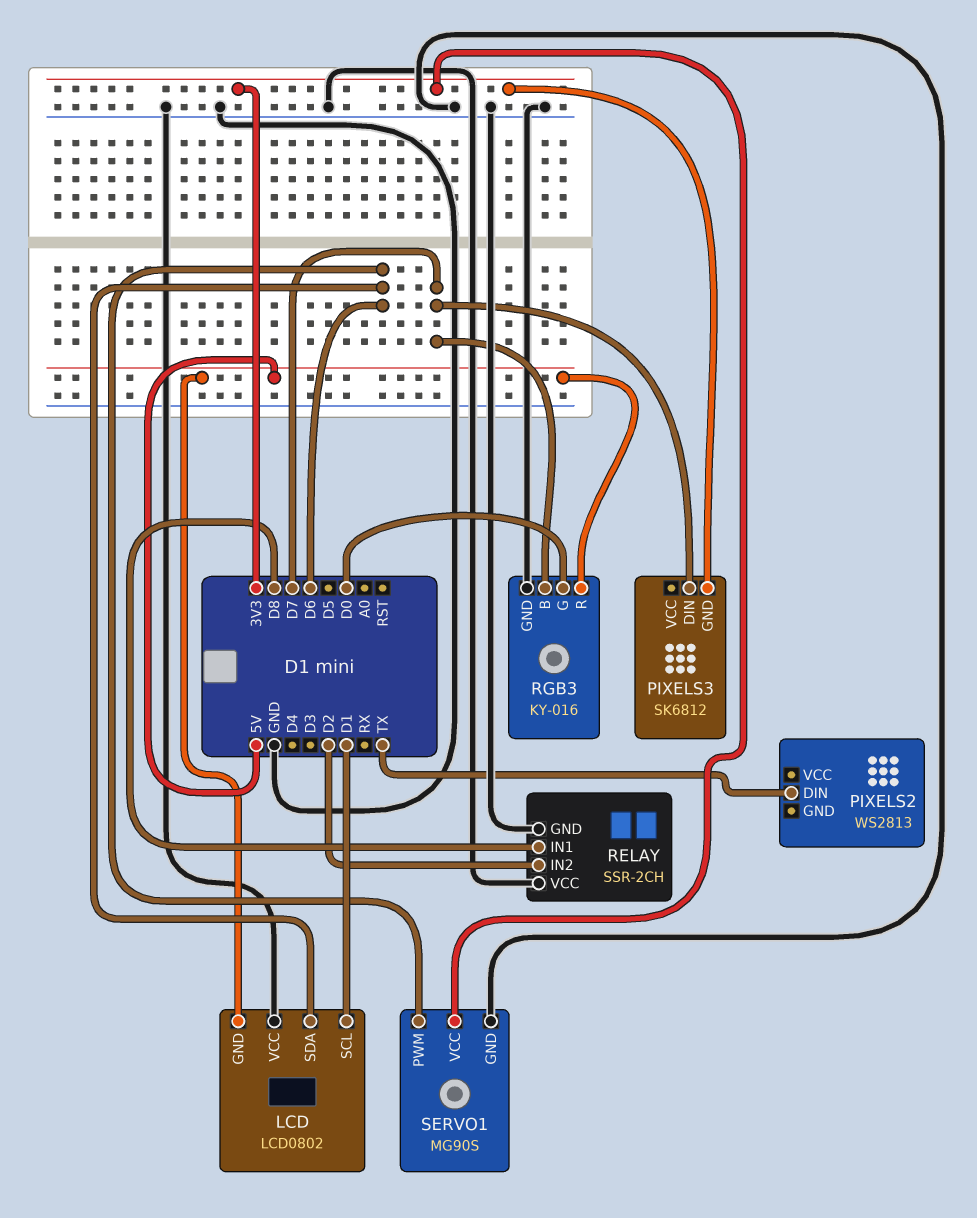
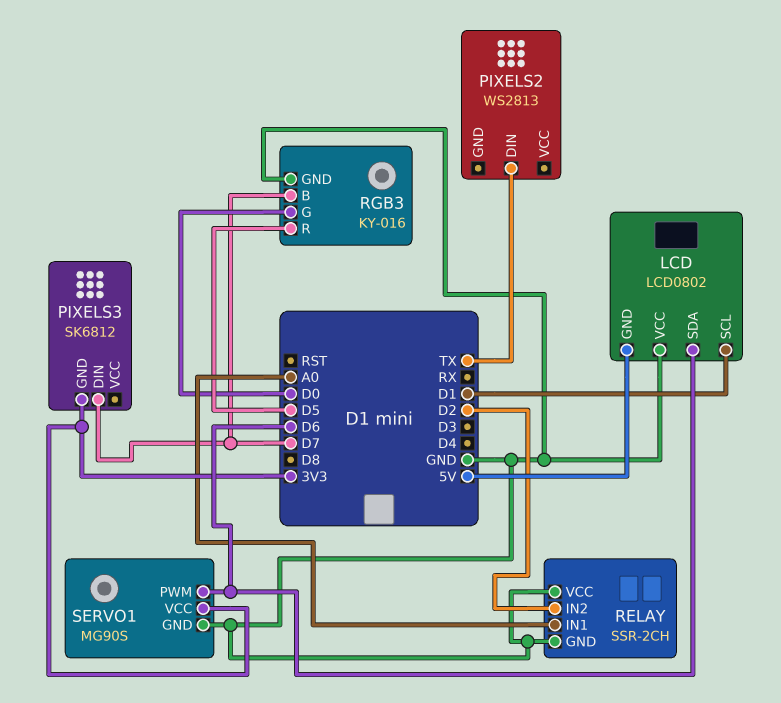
RELAY pin IN1: D8 -> A0
RGB3 pin R: 5V -> D5

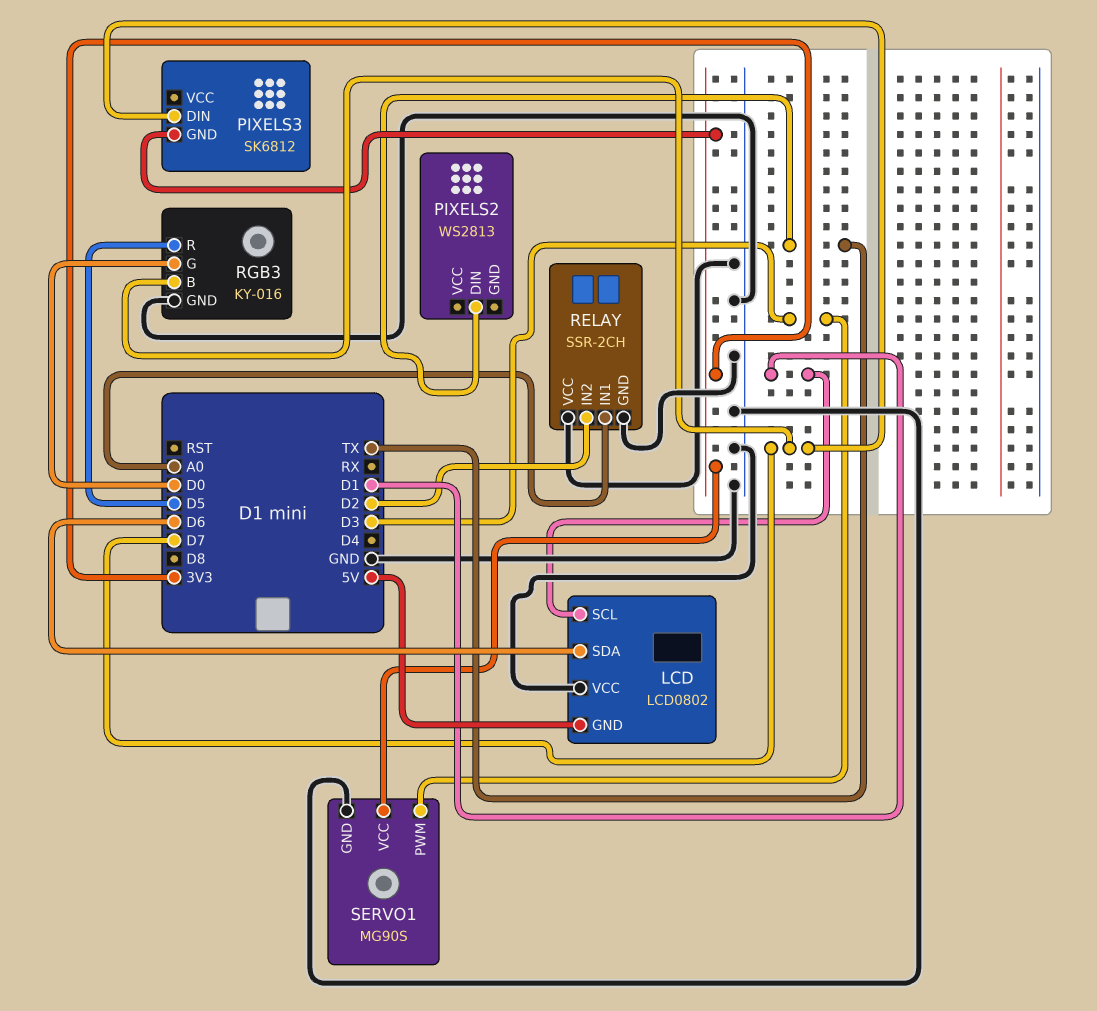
SERVO1 pin PWM: D6 -> D3

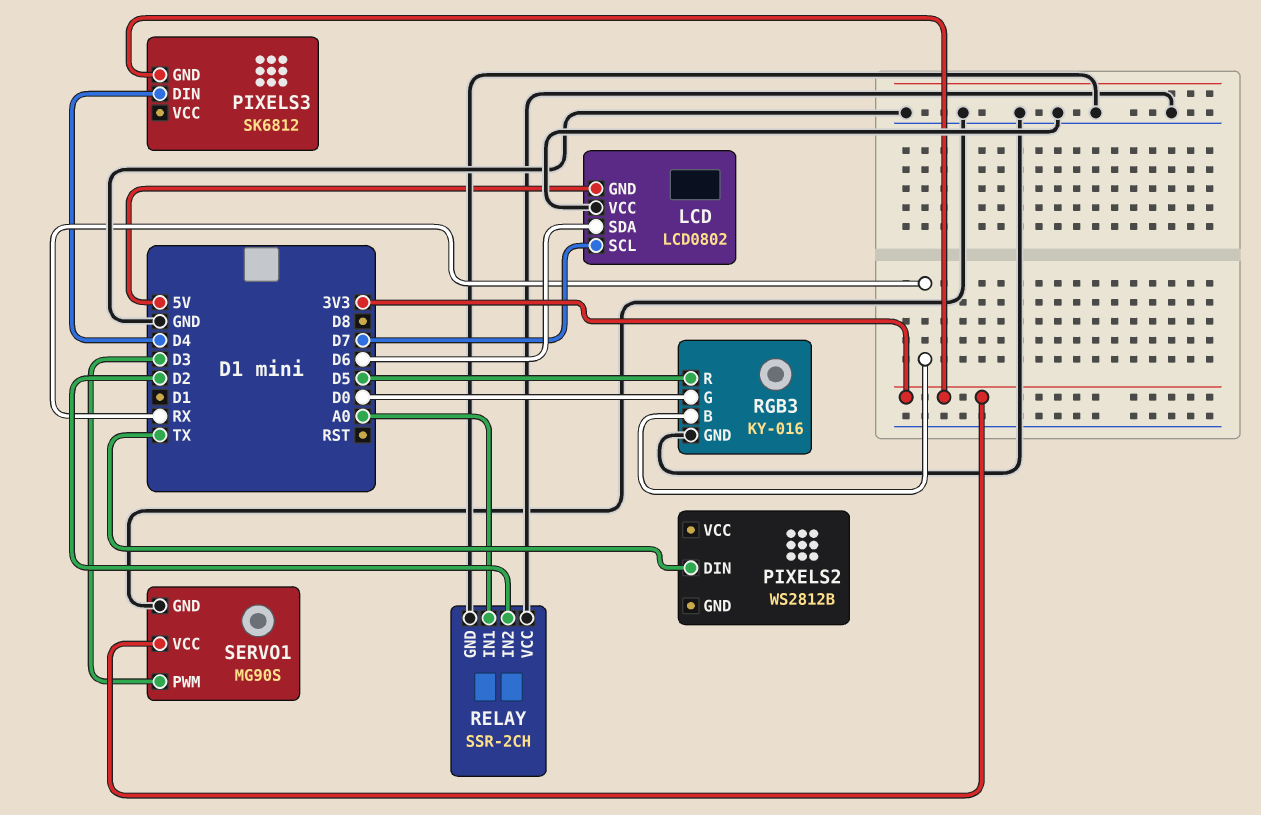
LCD pin SCL: D1 -> D7
PIXELS2: WS2813 -> WS2812B
PIXELS3 pin DIN: D7 -> D4
RGB3 pin B: D7 -> RX

